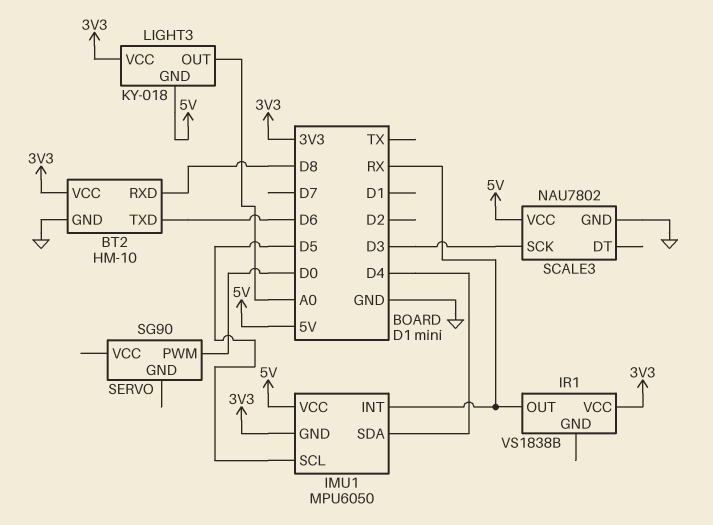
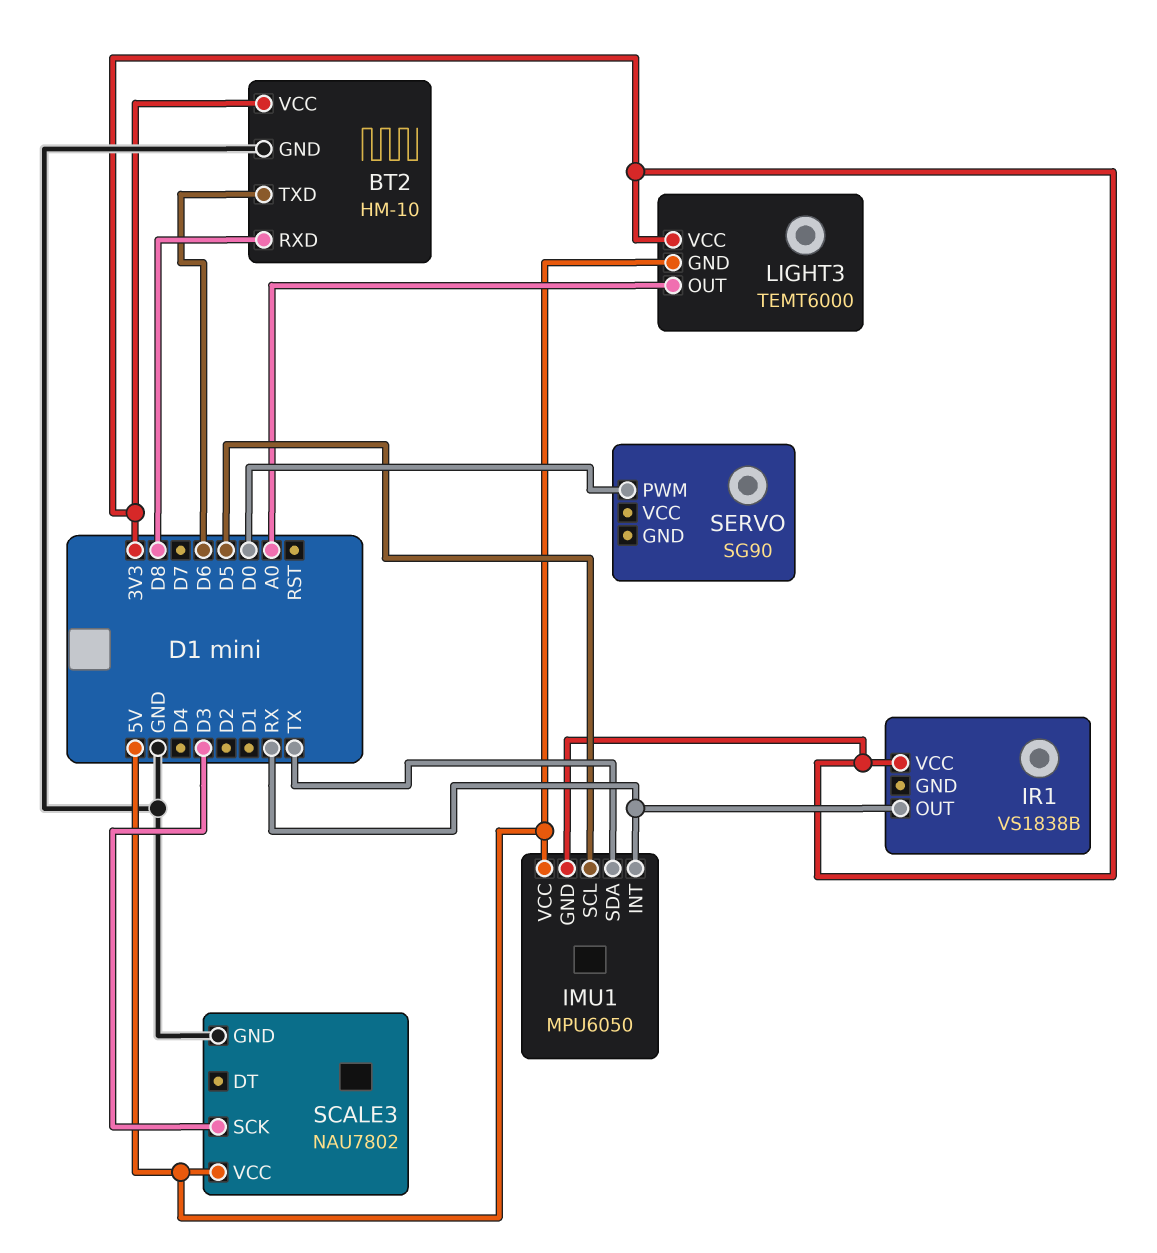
IMU1 pin SDA: D4 -> TX
LIGHT3: KY-018 -> TEMT6000

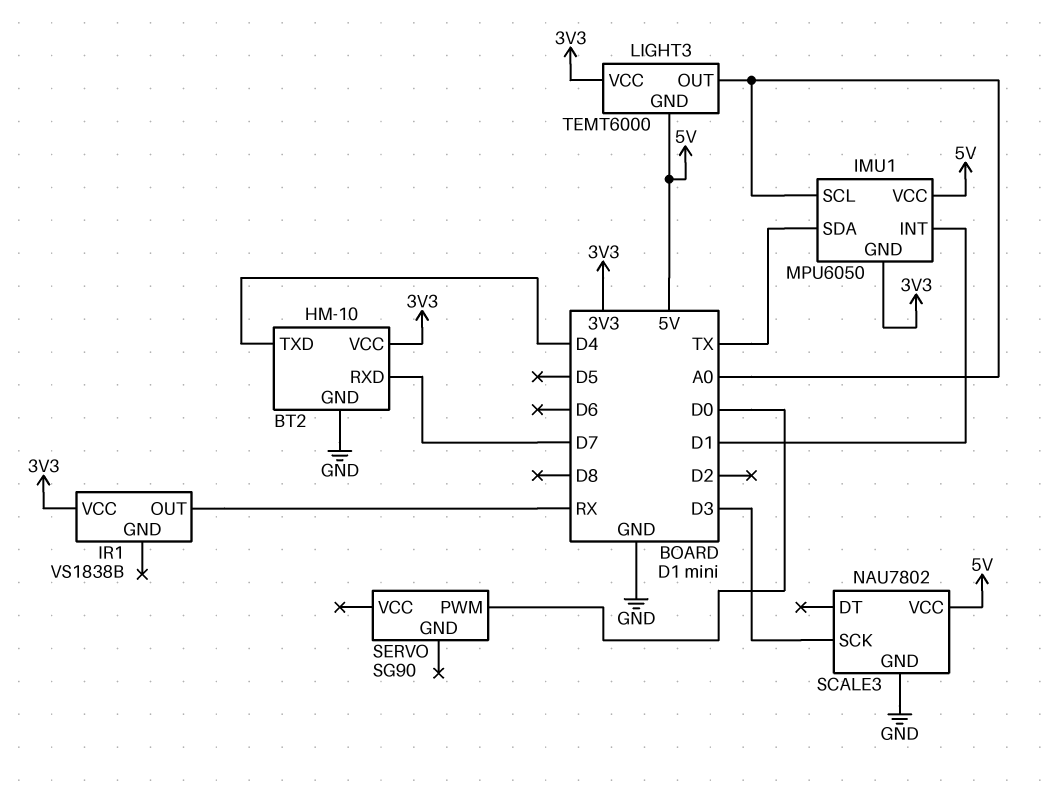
BT2 pin RXD: D8 -> D7
BT2 pin TXD: D6 -> D4
IMU1 pin INT: RX -> D1
IMU1 pin SCL: D5 -> A0

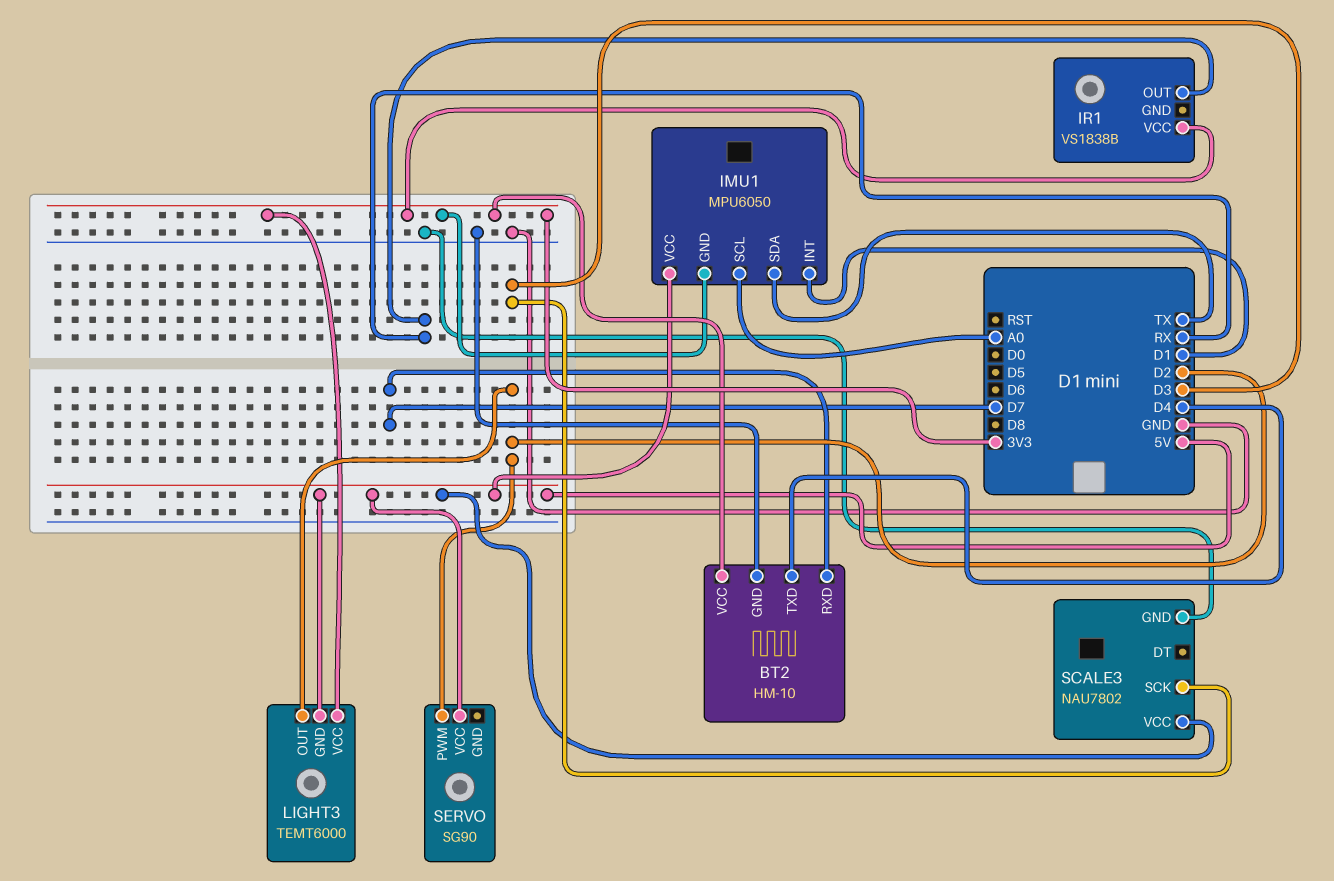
LIGHT3 pin OUT: A0 -> D2
SERVO pin PWM: D0 -> D2
SERVO pin VCC: none -> 5V

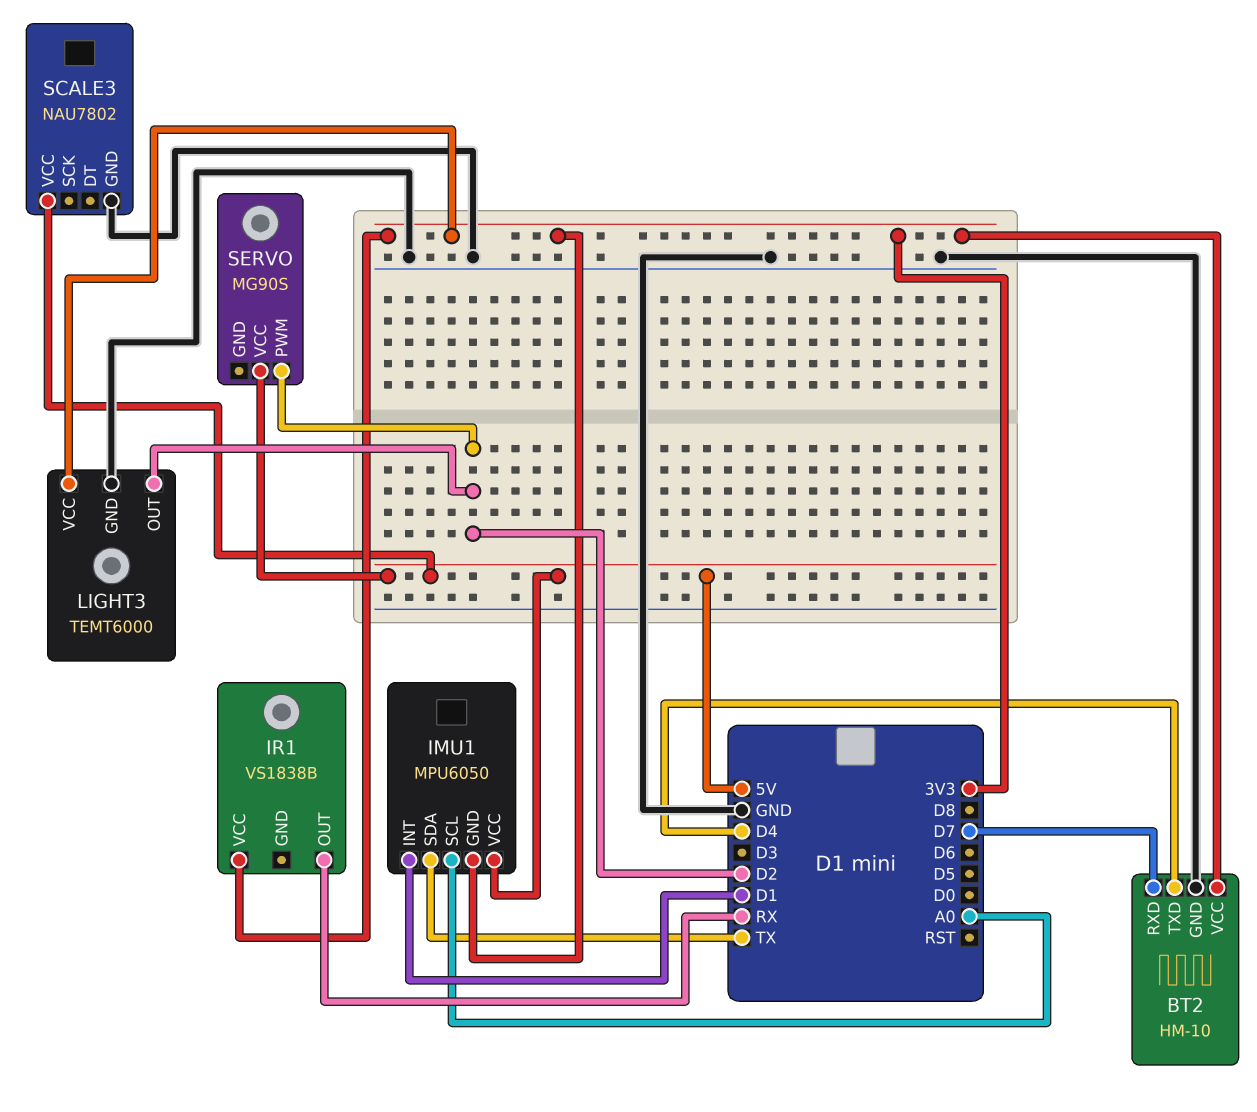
LIGHT3 pin GND: 5V -> GND
SCALE3 pin SCK: D3 -> none
SERVO: SG90 -> MG90S

